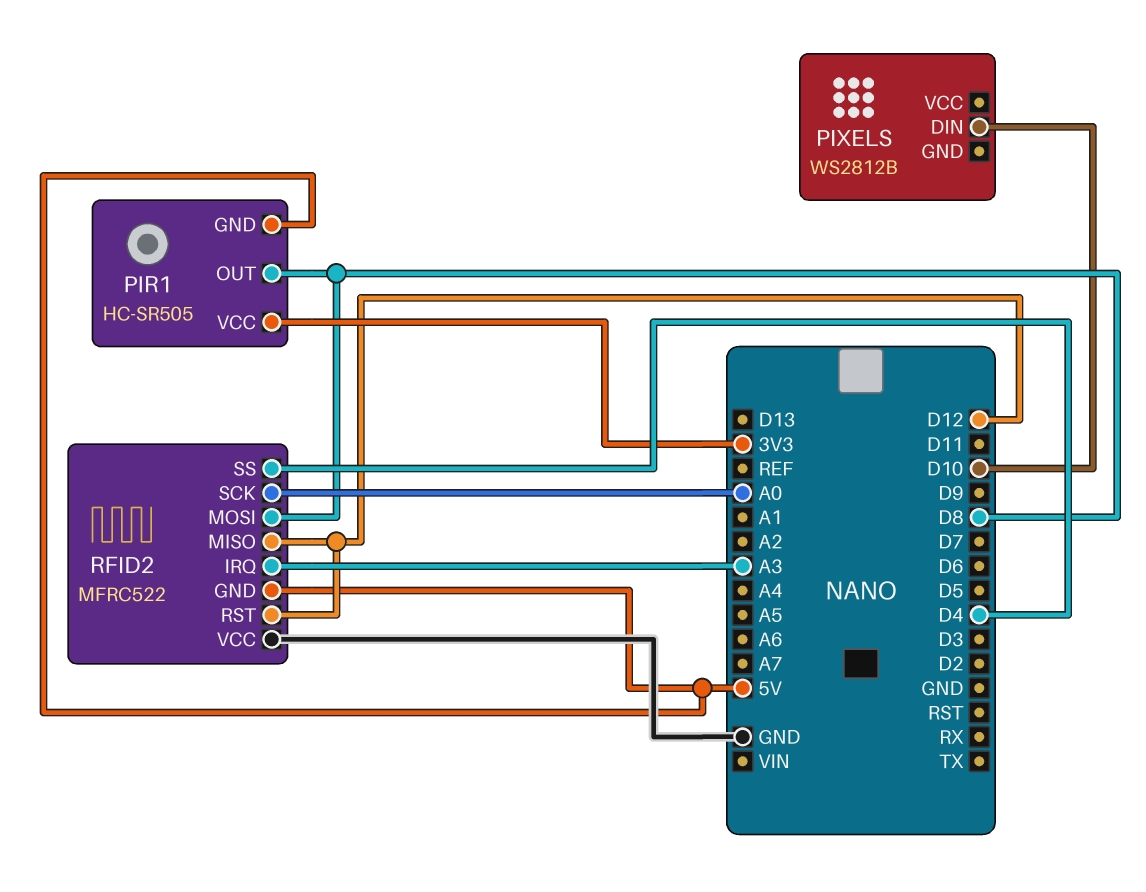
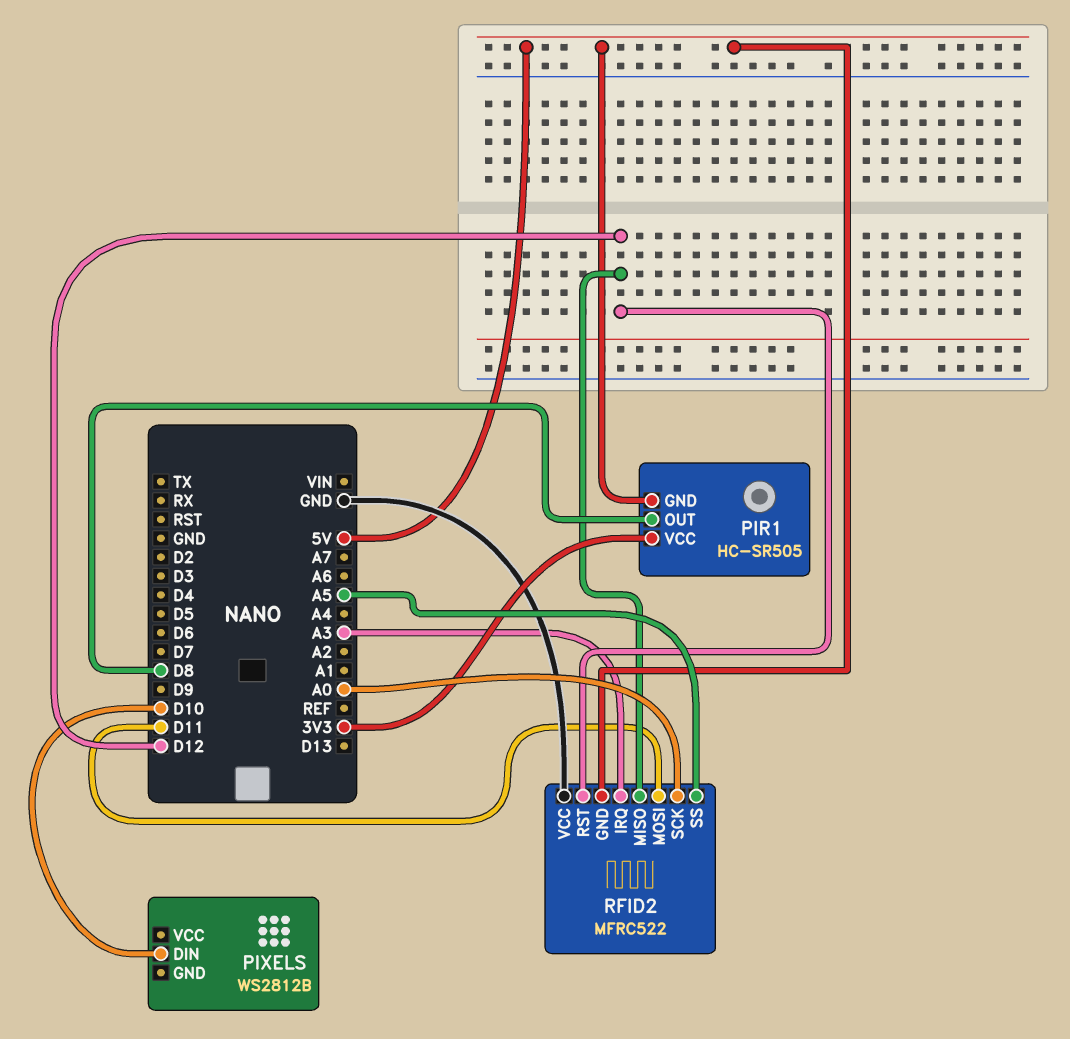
RFID2 pin MOSI: D8 -> D11
RFID2 pin SS: D4 -> A5

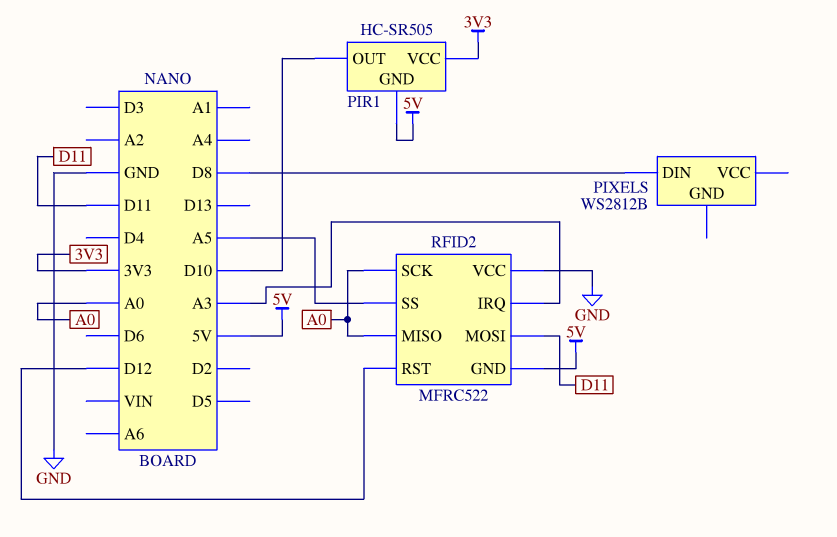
PIR1 pin OUT: D8 -> D10
PIXELS pin DIN: D10 -> D8
RFID2 pin MISO: D12 -> A0

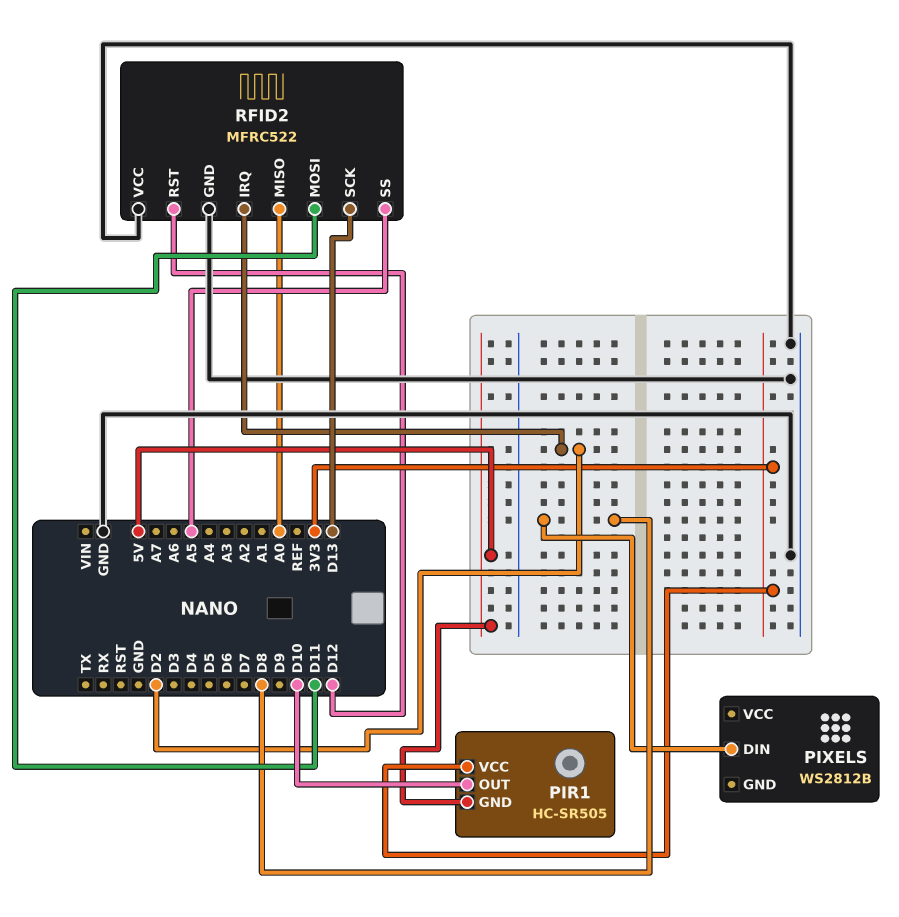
RFID2 pin GND: 5V -> GND
RFID2 pin IRQ: A3 -> D2
RFID2 pin SCK: A0 -> D13

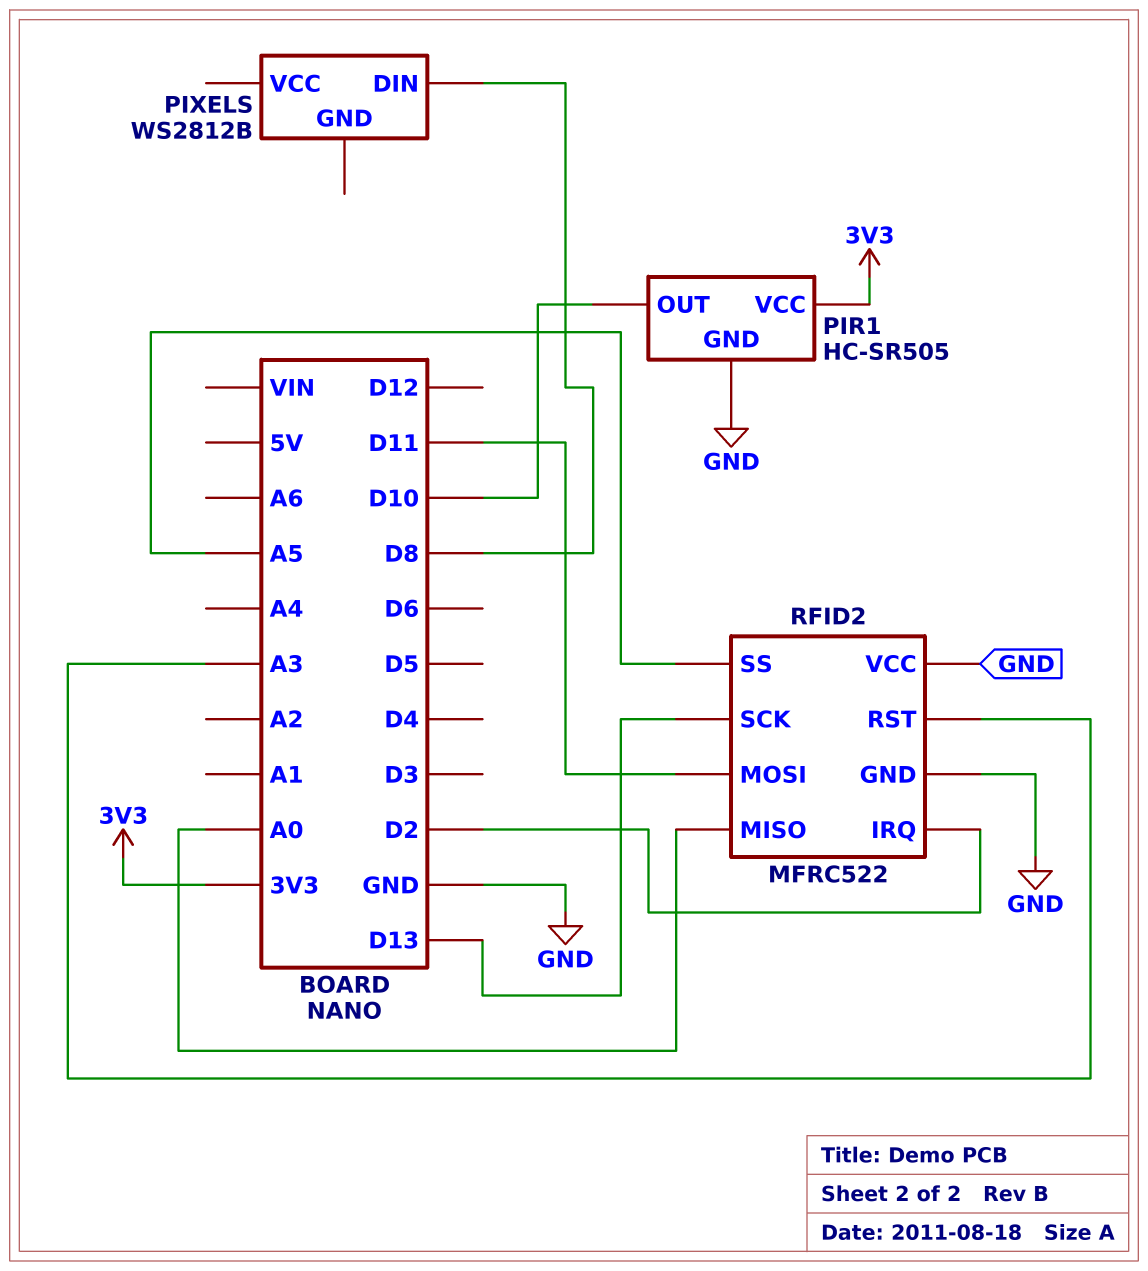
PIR1 pin GND: 5V -> GND
RFID2 pin RST: D12 -> A3

